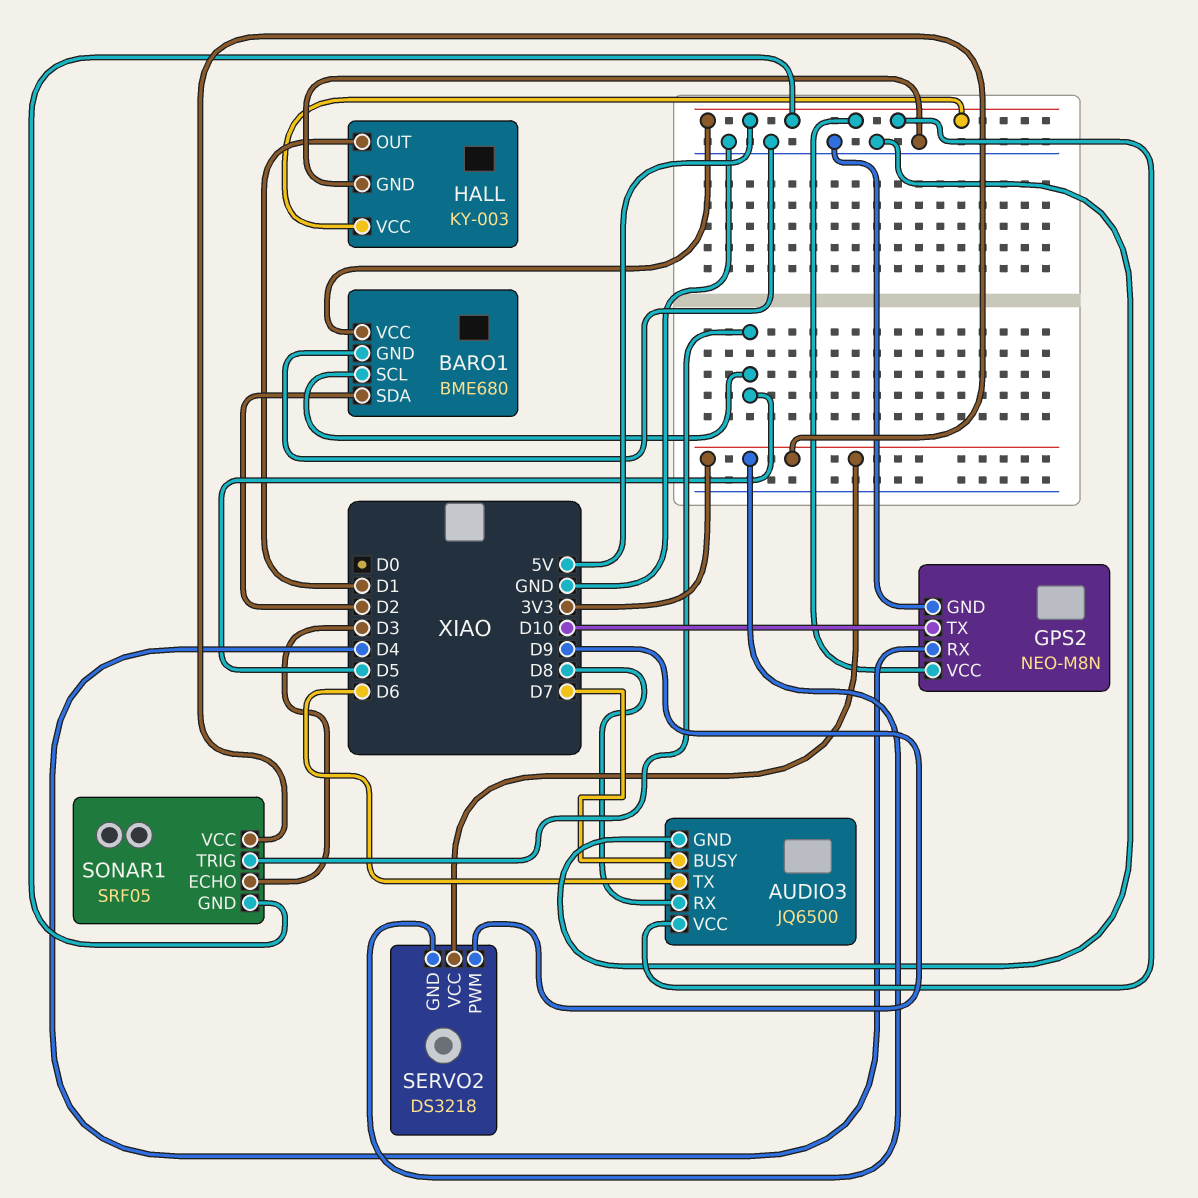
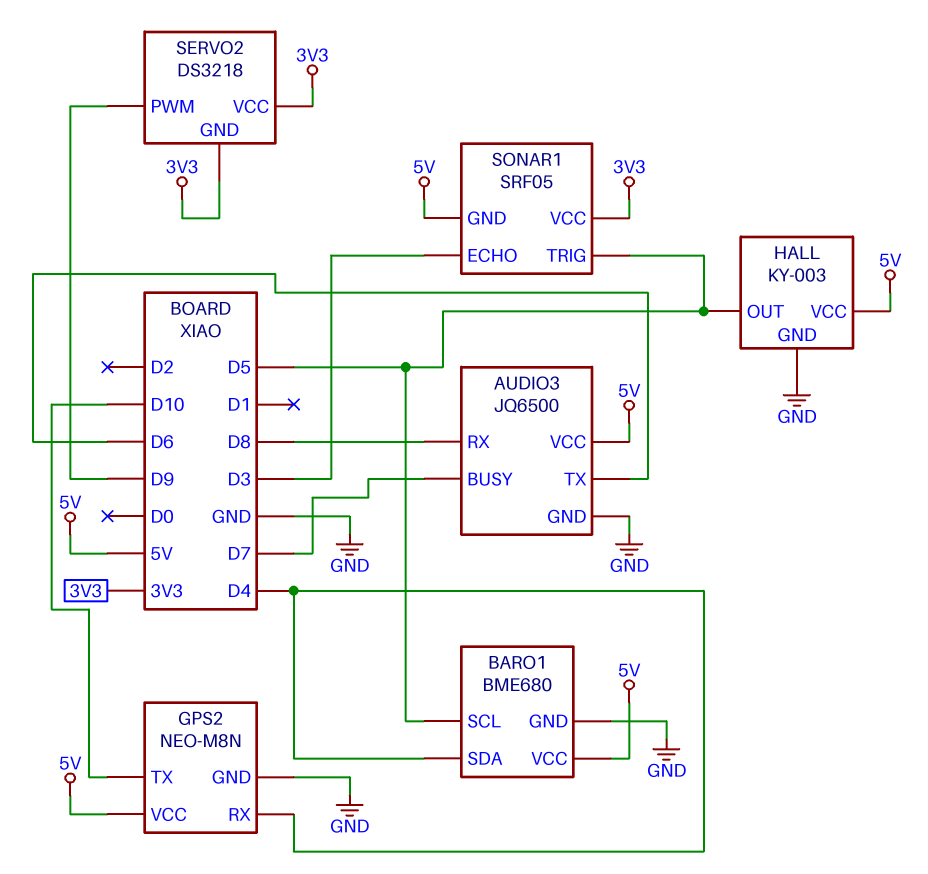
BARO1 pin SDA: D2 -> D4
HALL pin OUT: D1 -> D5

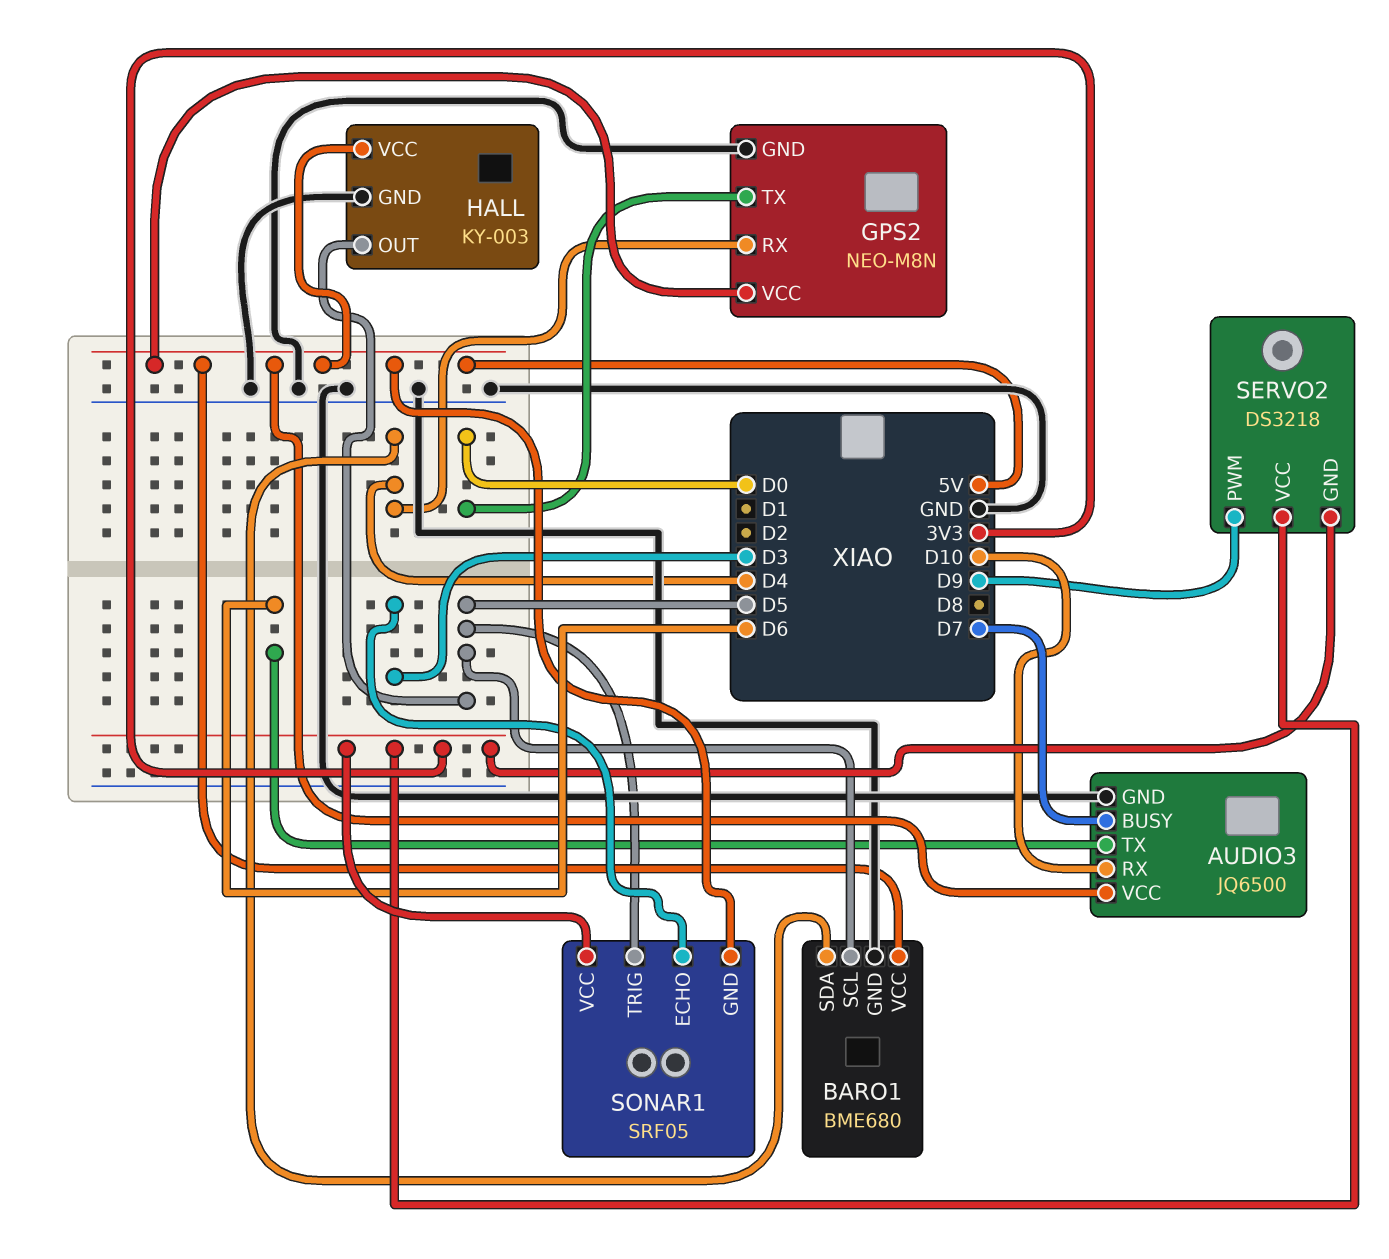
AUDIO3 pin RX: D8 -> D10
GPS2 pin TX: D10 -> D0

